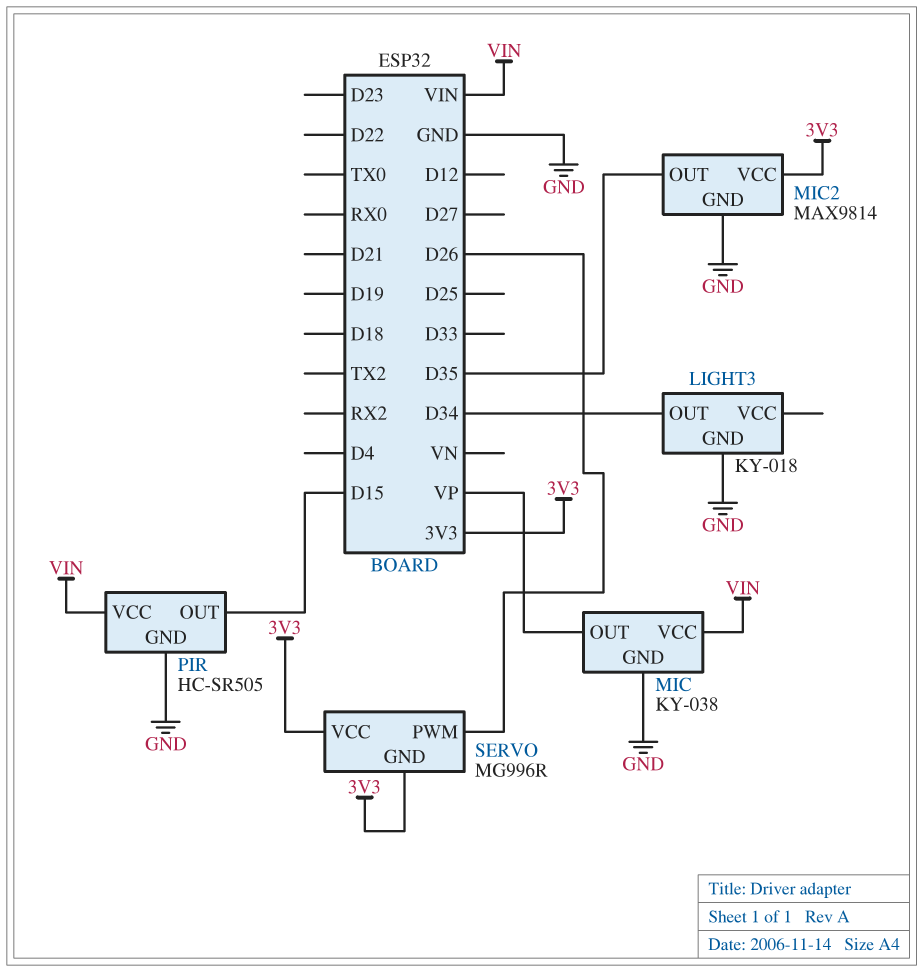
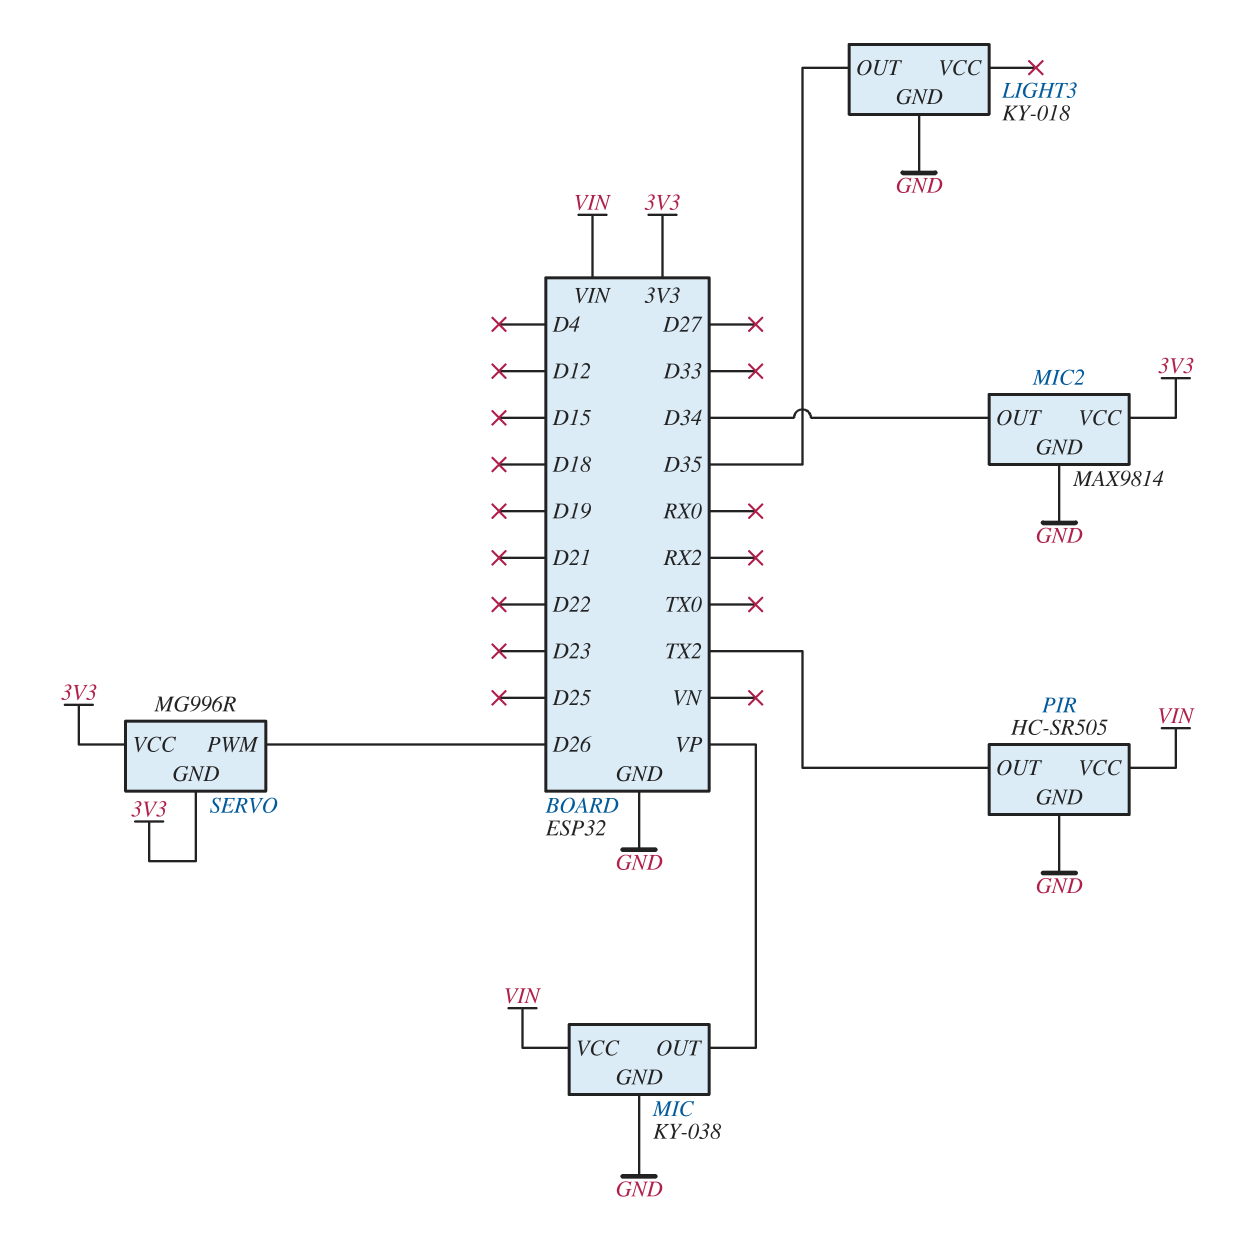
LIGHT3 pin OUT: D34 -> D35
MIC2 pin OUT: D35 -> D34
PIR pin OUT: D15 -> TX2

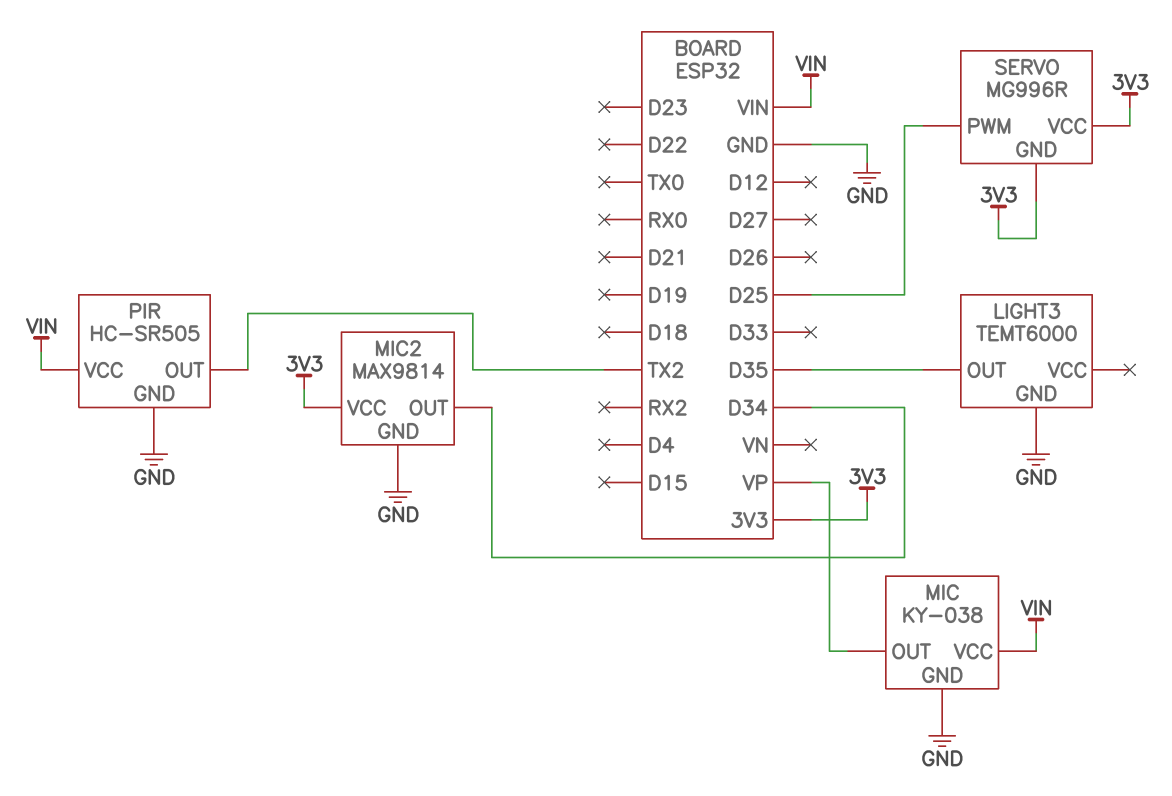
LIGHT3: KY-018 -> TEMT6000
SERVO pin PWM: D26 -> D25

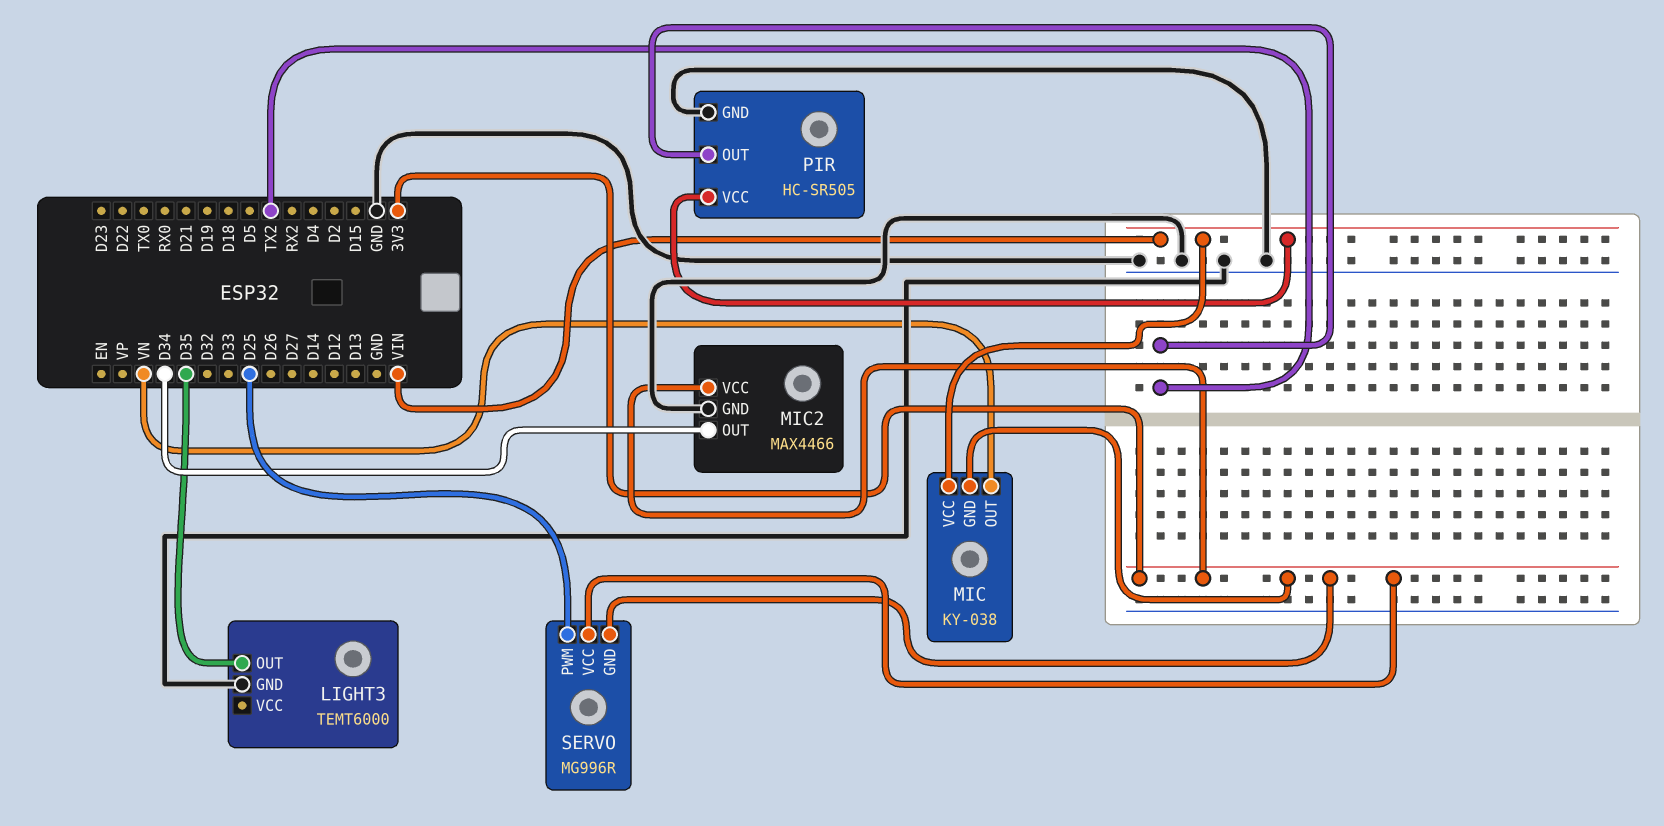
MIC pin GND: GND -> 3V3
MIC pin OUT: VP -> VN
MIC2: MAX9814 -> MAX4466

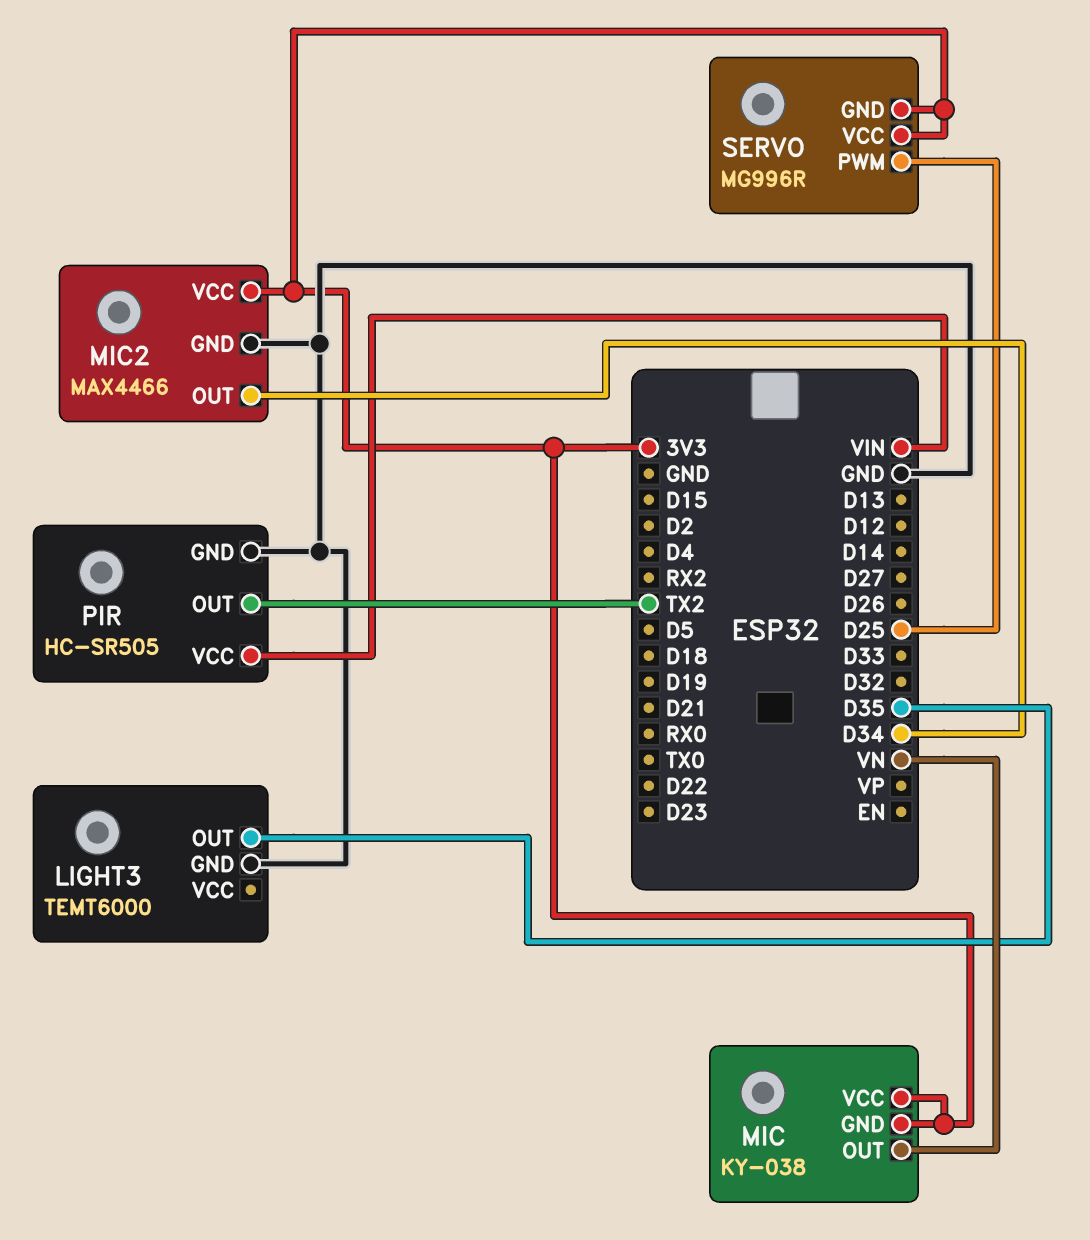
MIC pin VCC: VIN -> 3V3

